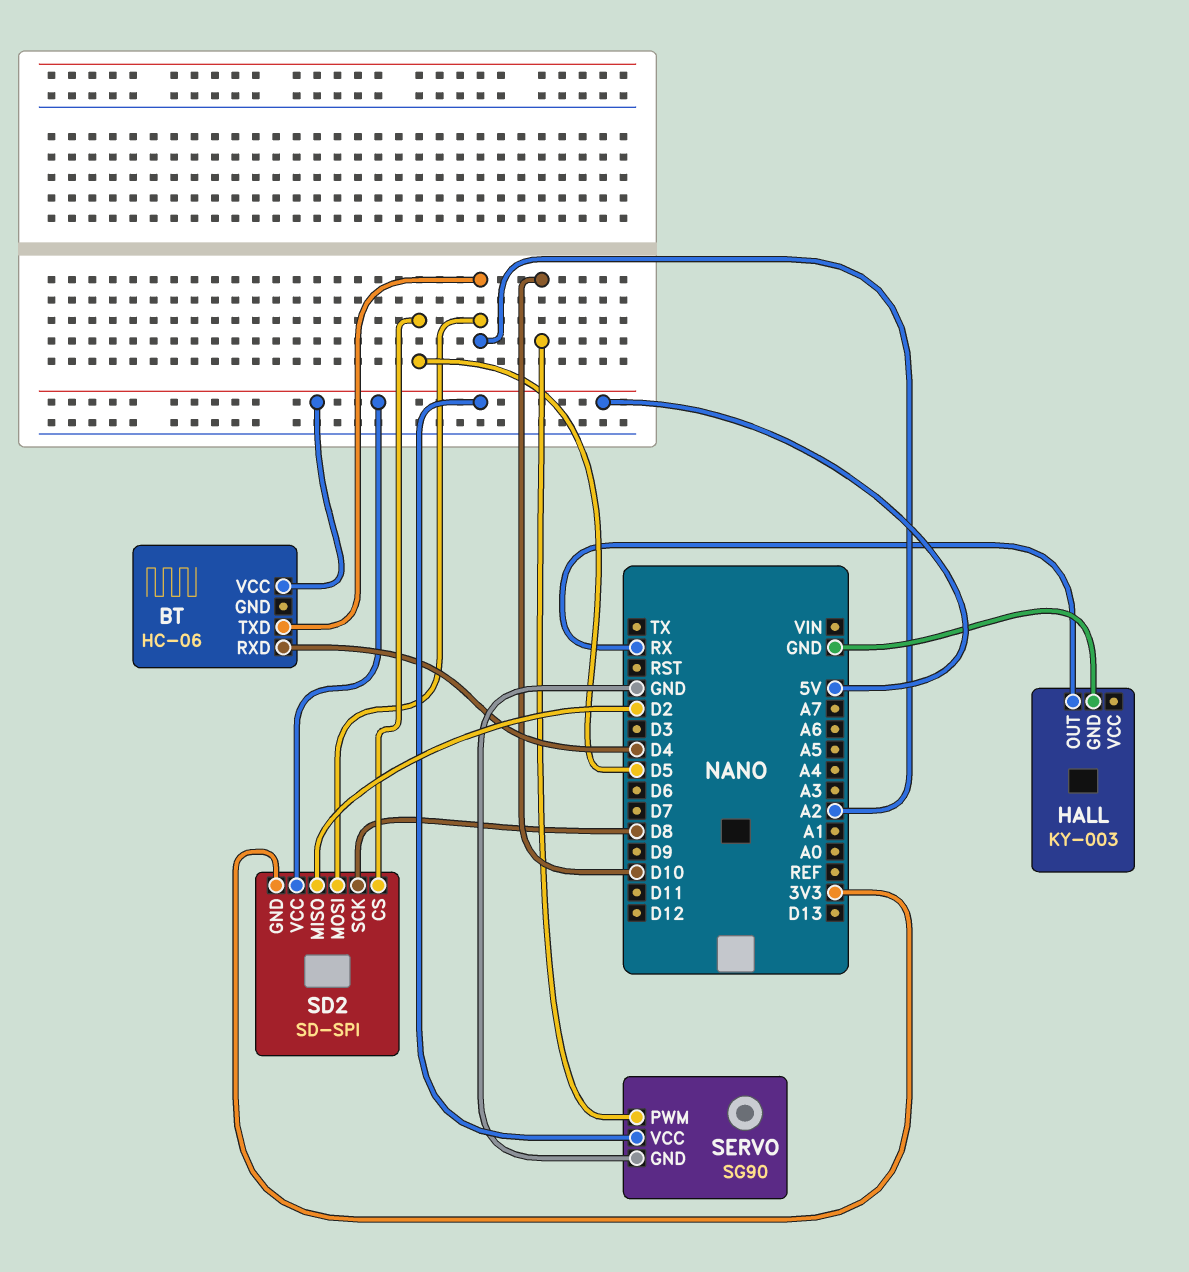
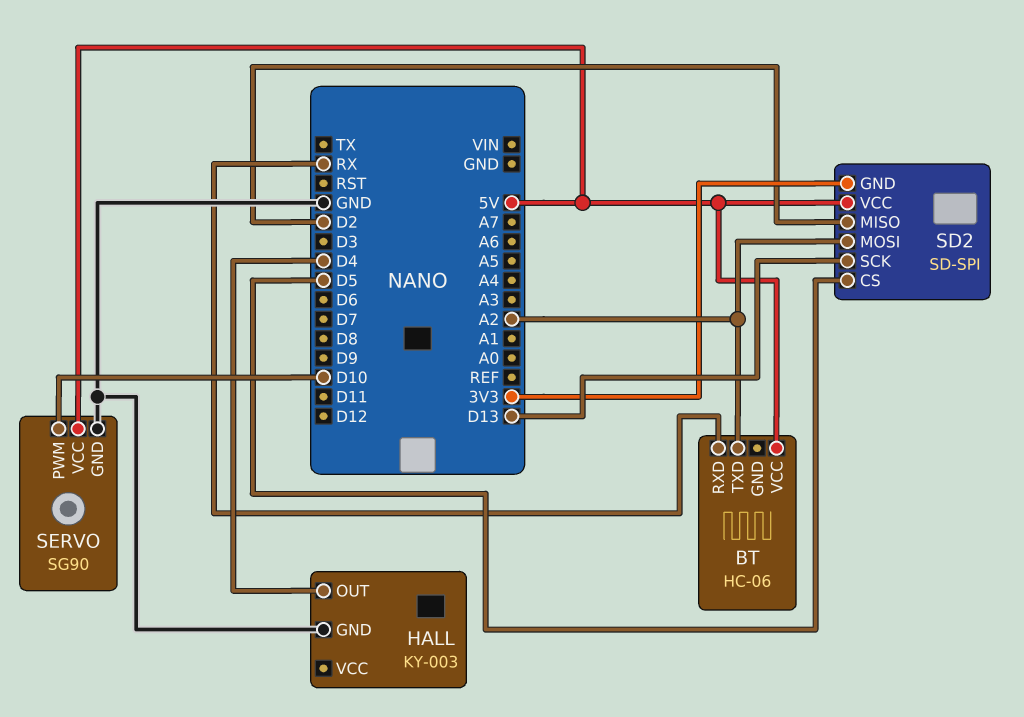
BT pin RXD: D4 -> RX
HALL pin OUT: RX -> D4
SD2 pin SCK: D8 -> D13

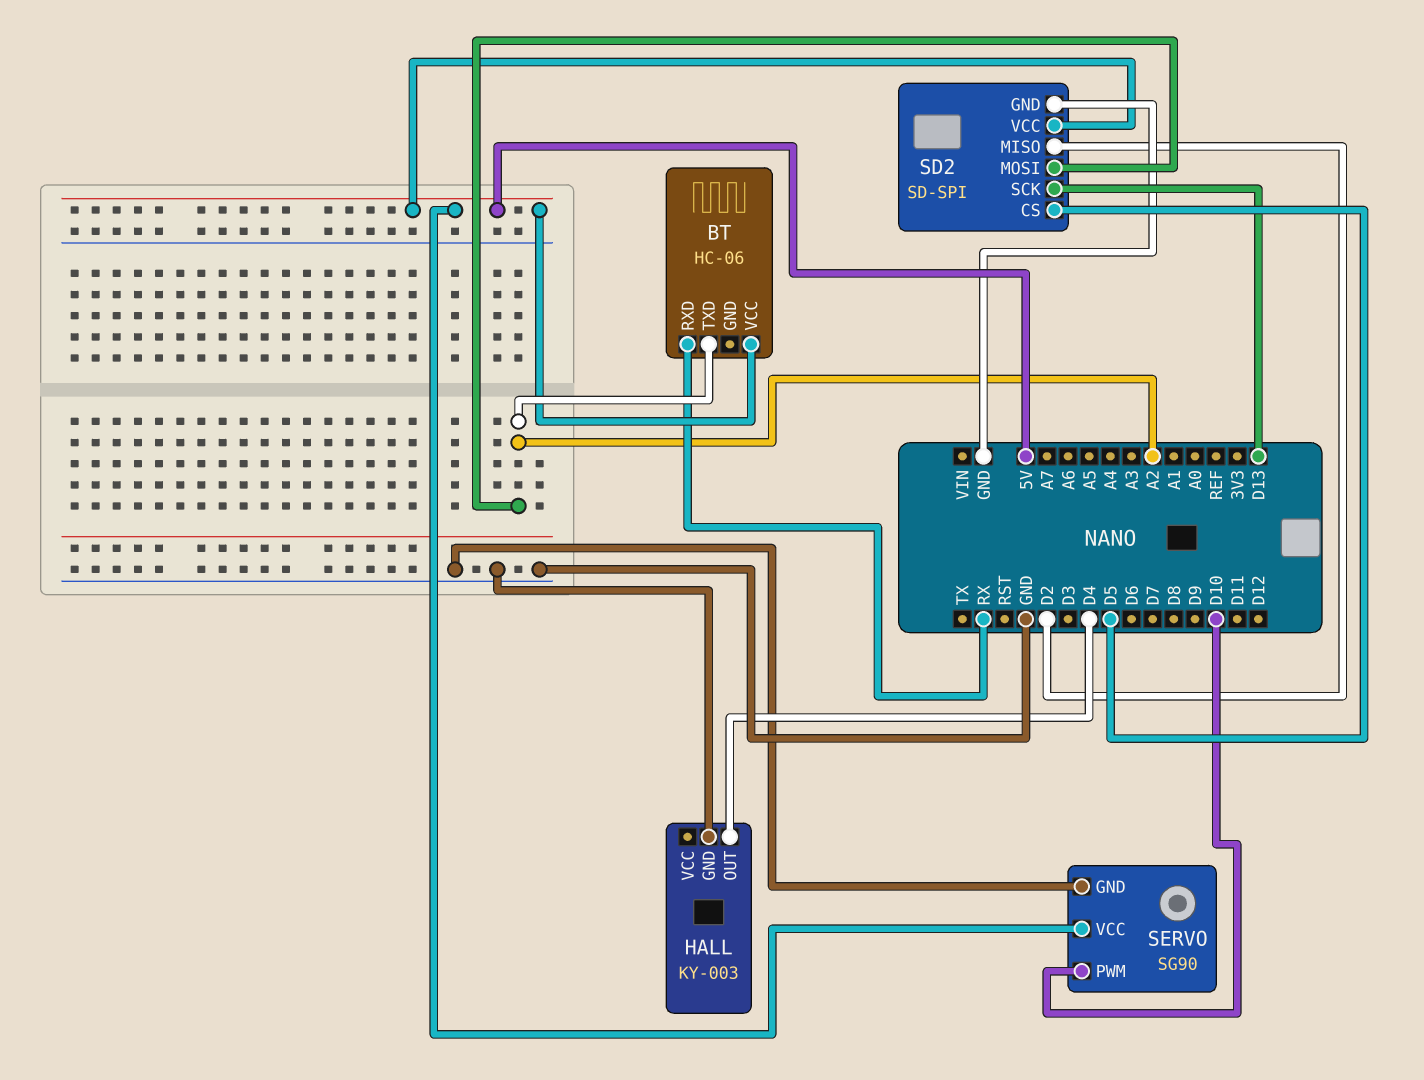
SD2 pin GND: 3V3 -> GND

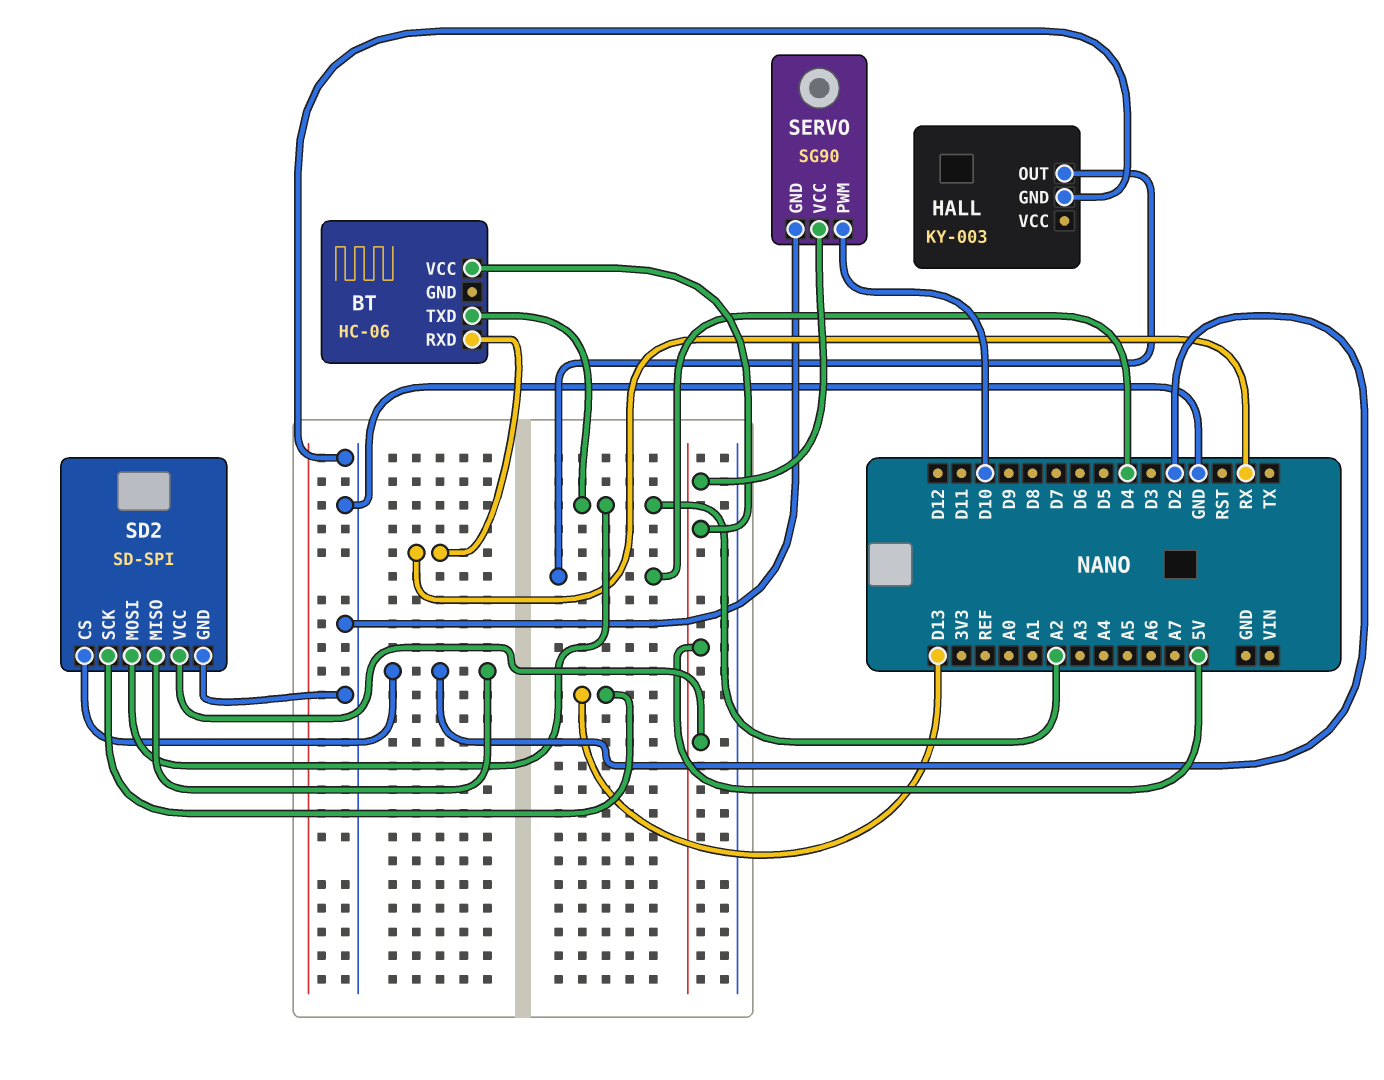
SD2 pin CS: D5 -> D2

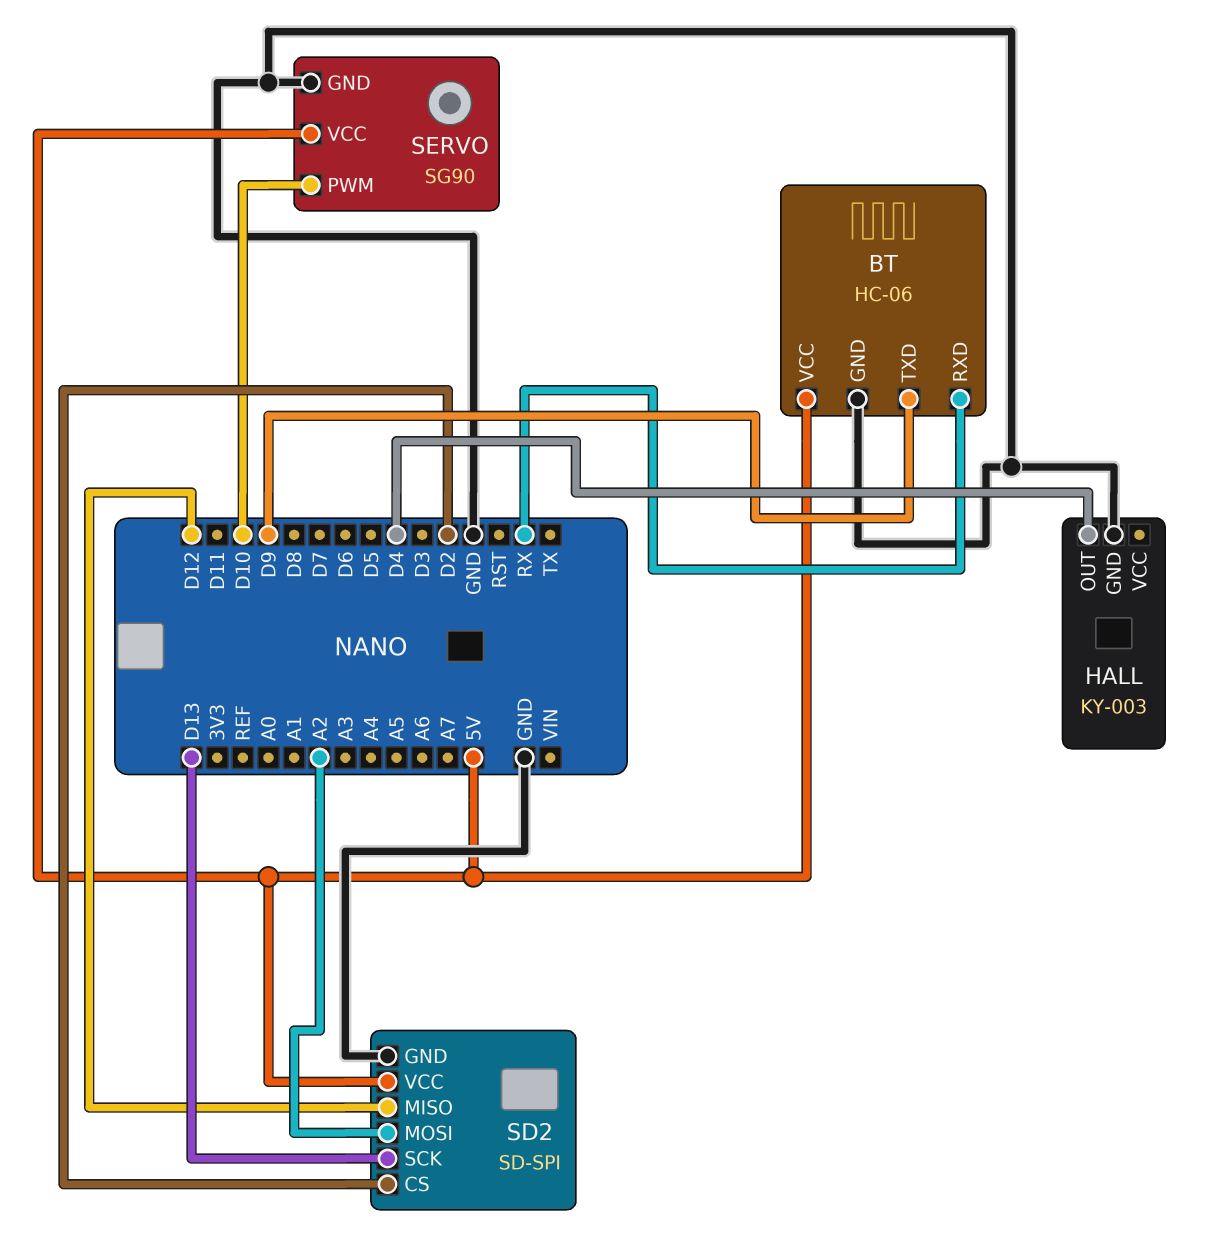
BT pin GND: none -> GND
BT pin TXD: A2 -> D9
SD2 pin MISO: D2 -> D12

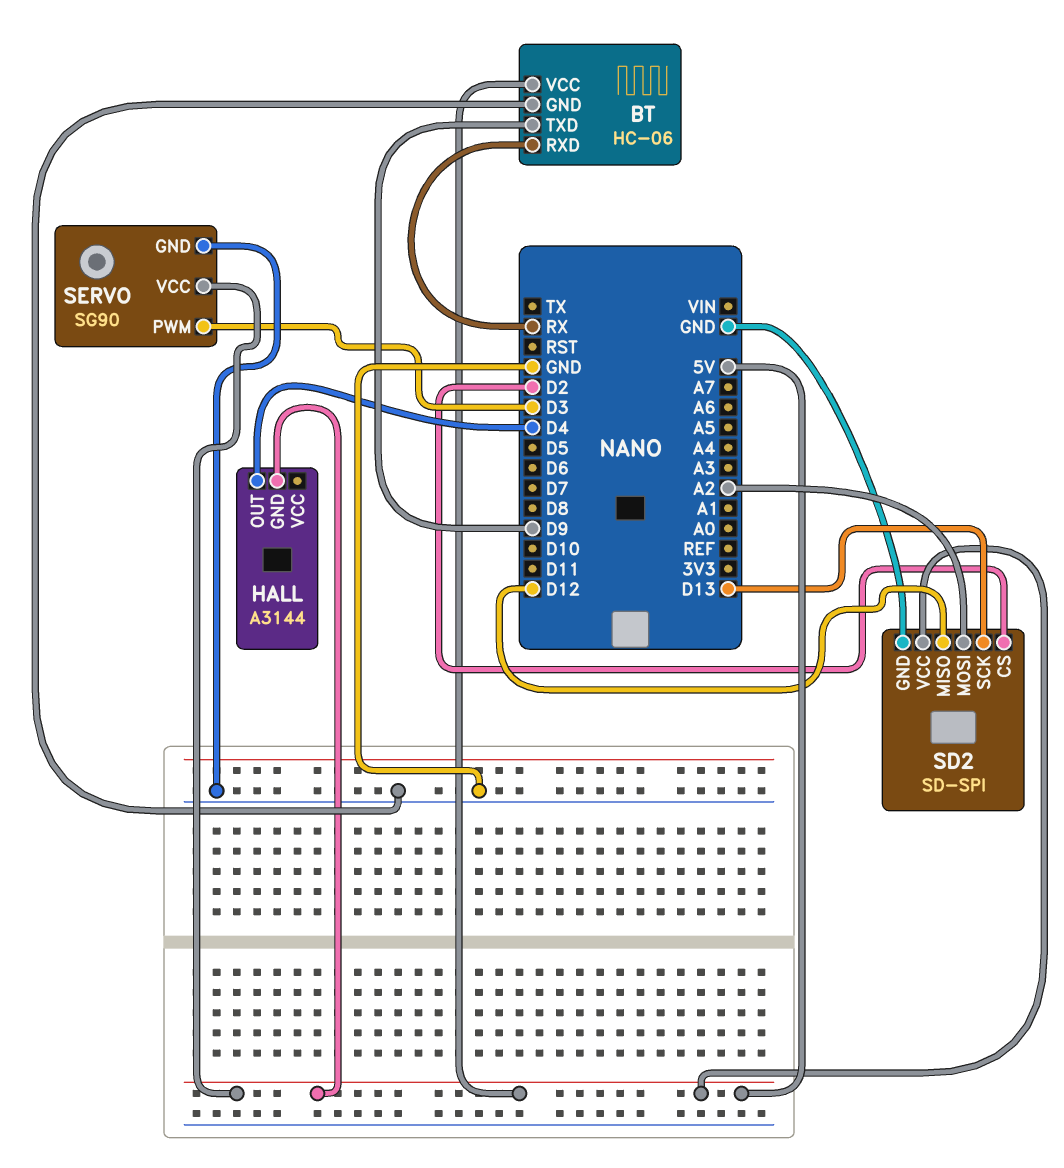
HALL: KY-003 -> A3144
HALL pin GND: GND -> 5V
SERVO pin PWM: D10 -> D3

